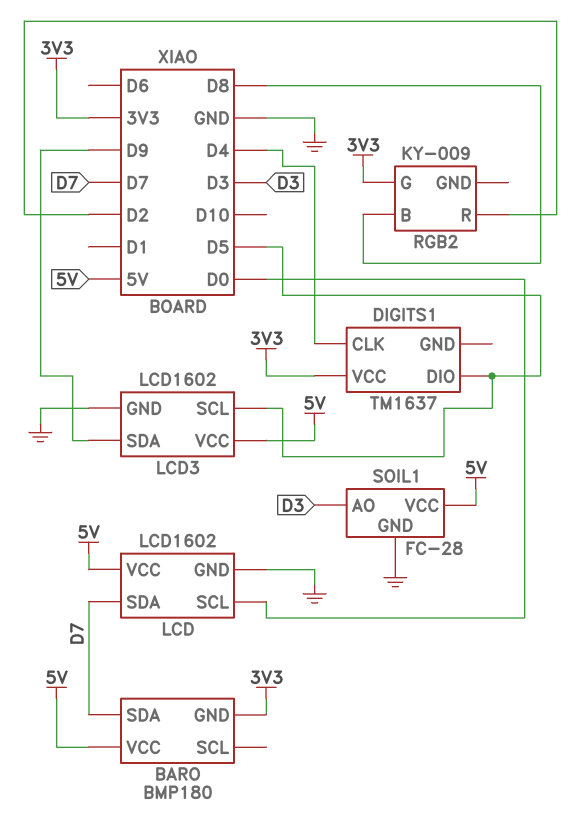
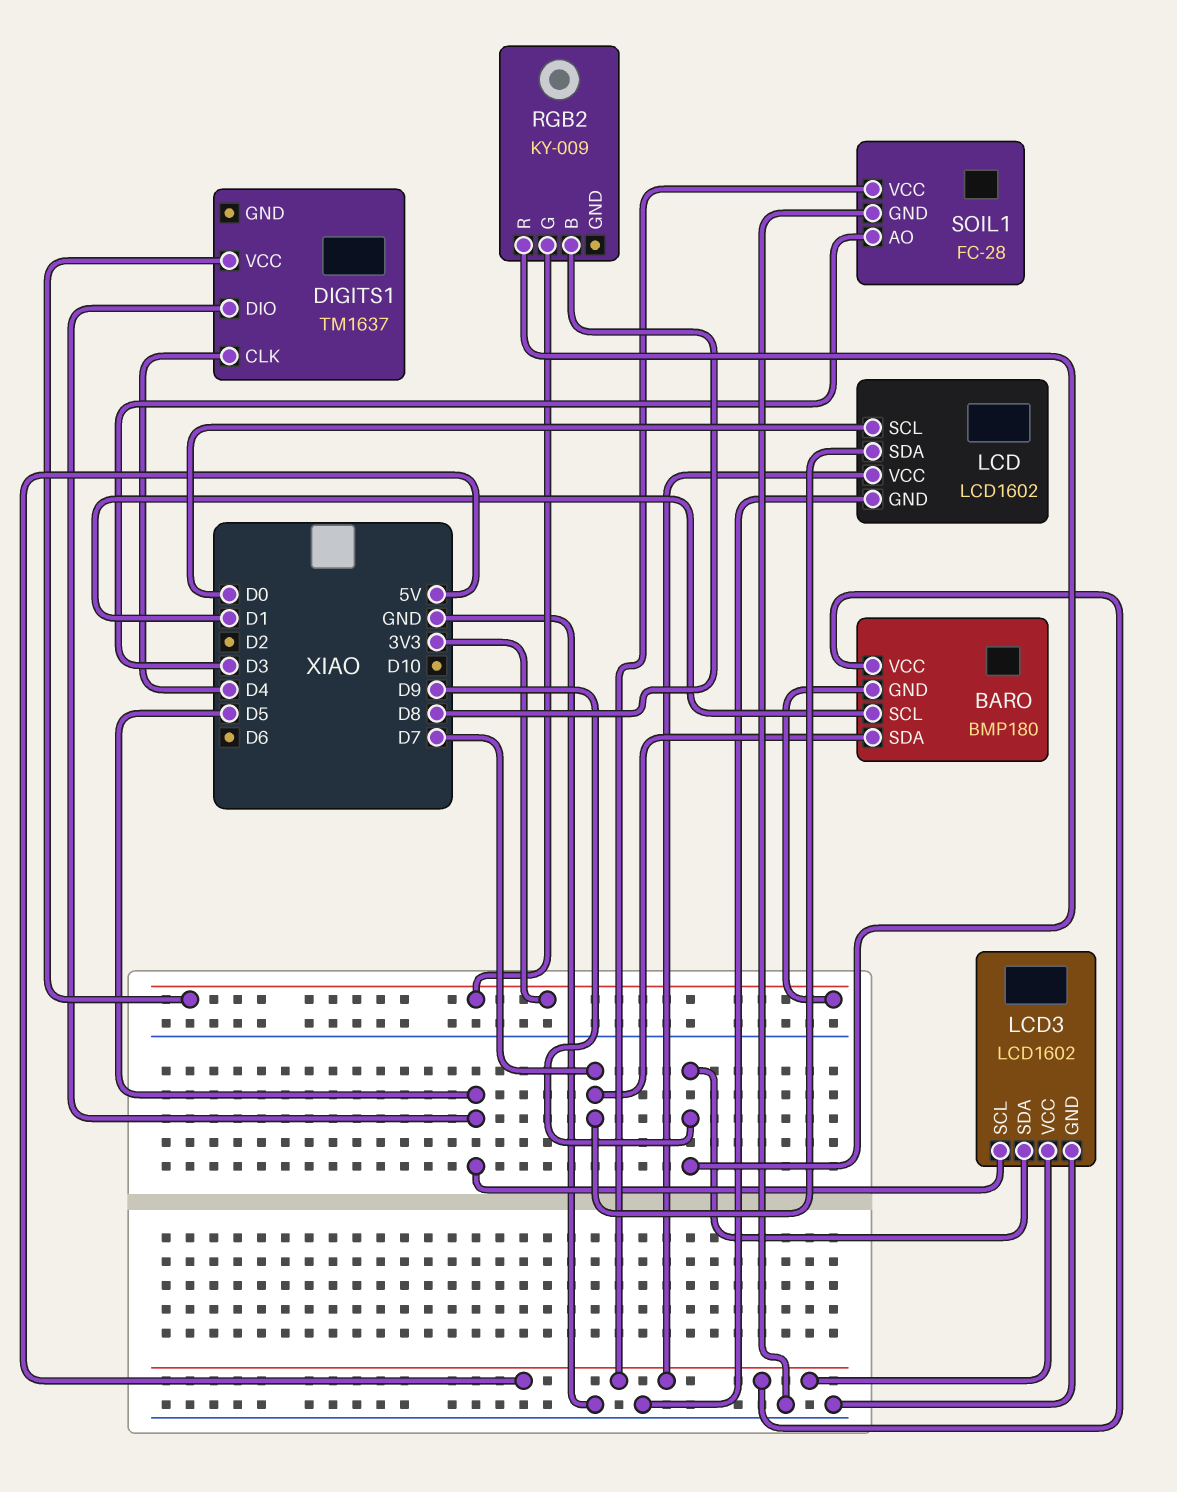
BARO pin SCL: none -> D1
RGB2 pin R: D2 -> D9

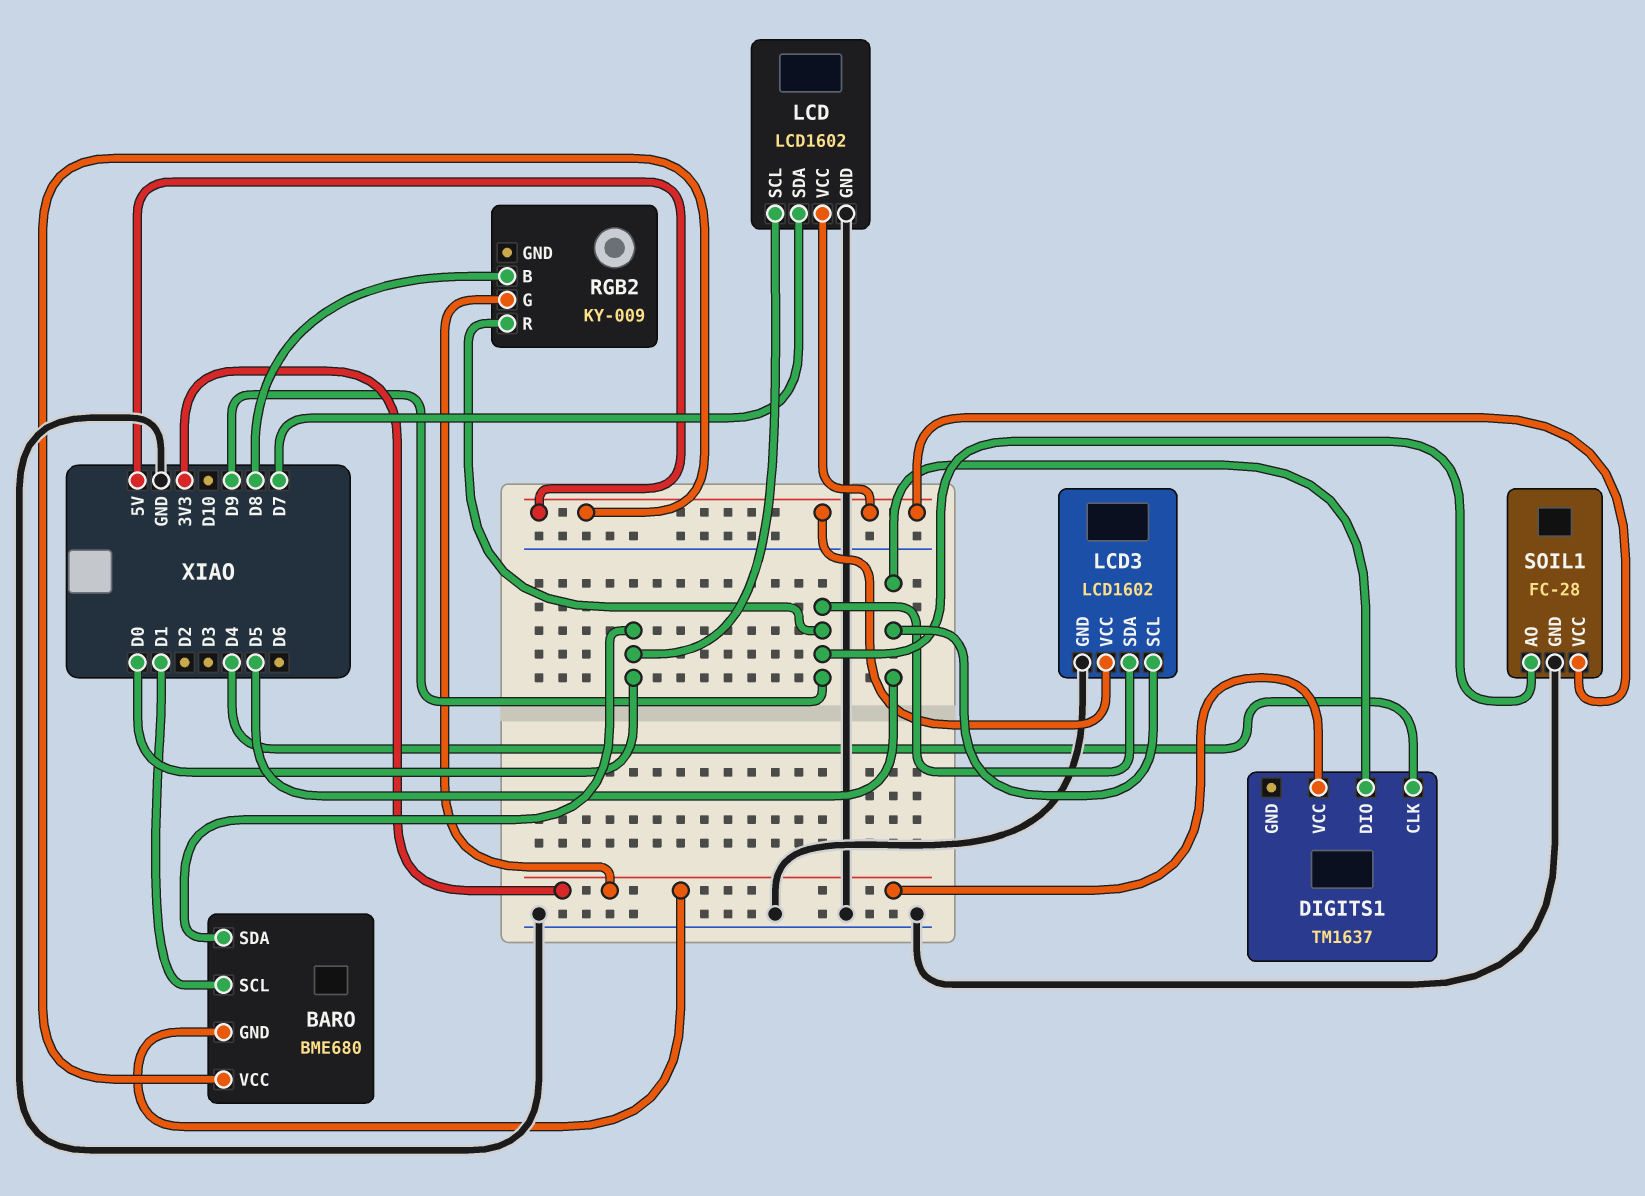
BARO: BMP180 -> BME680
BARO pin SDA: D7 -> D0
SOIL1 pin AO: D3 -> D9

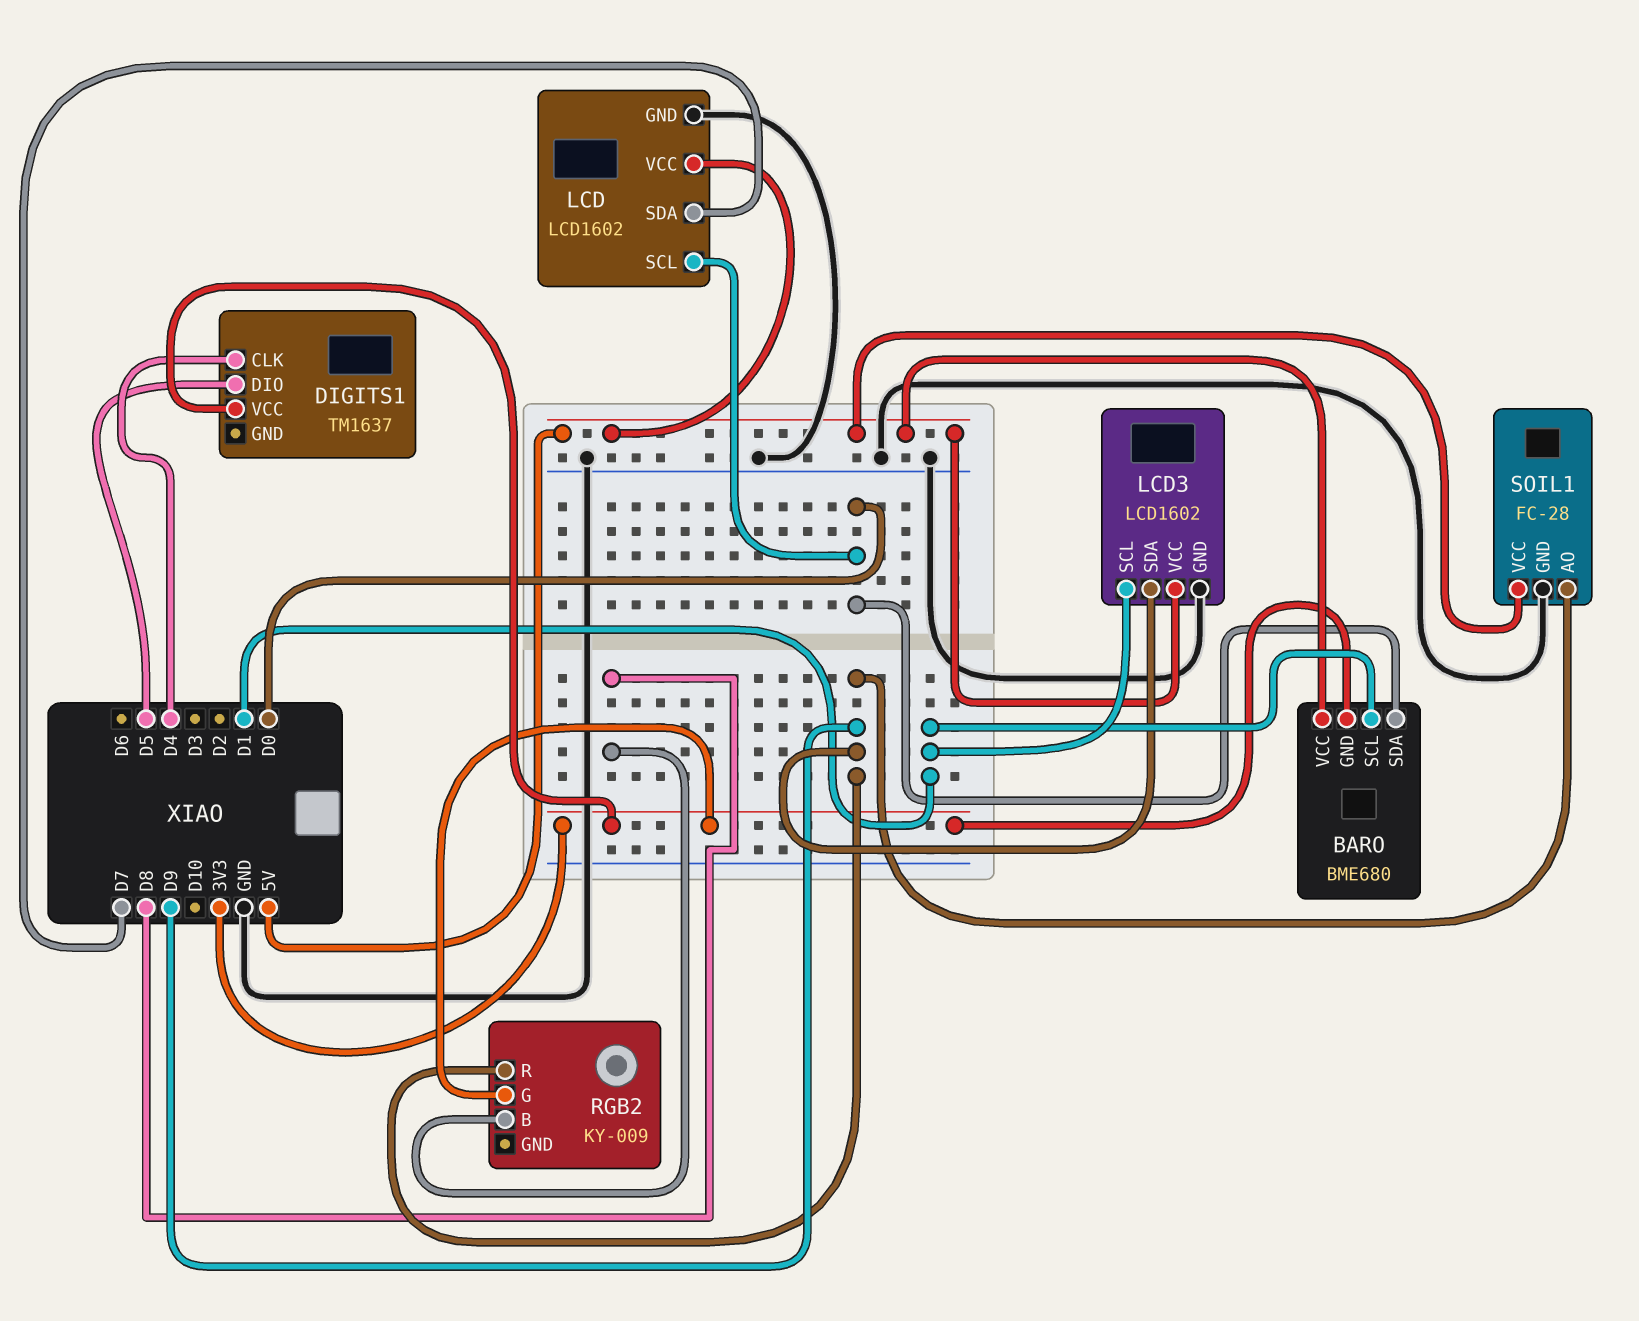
LCD3 pin SCL: D5 -> D1

